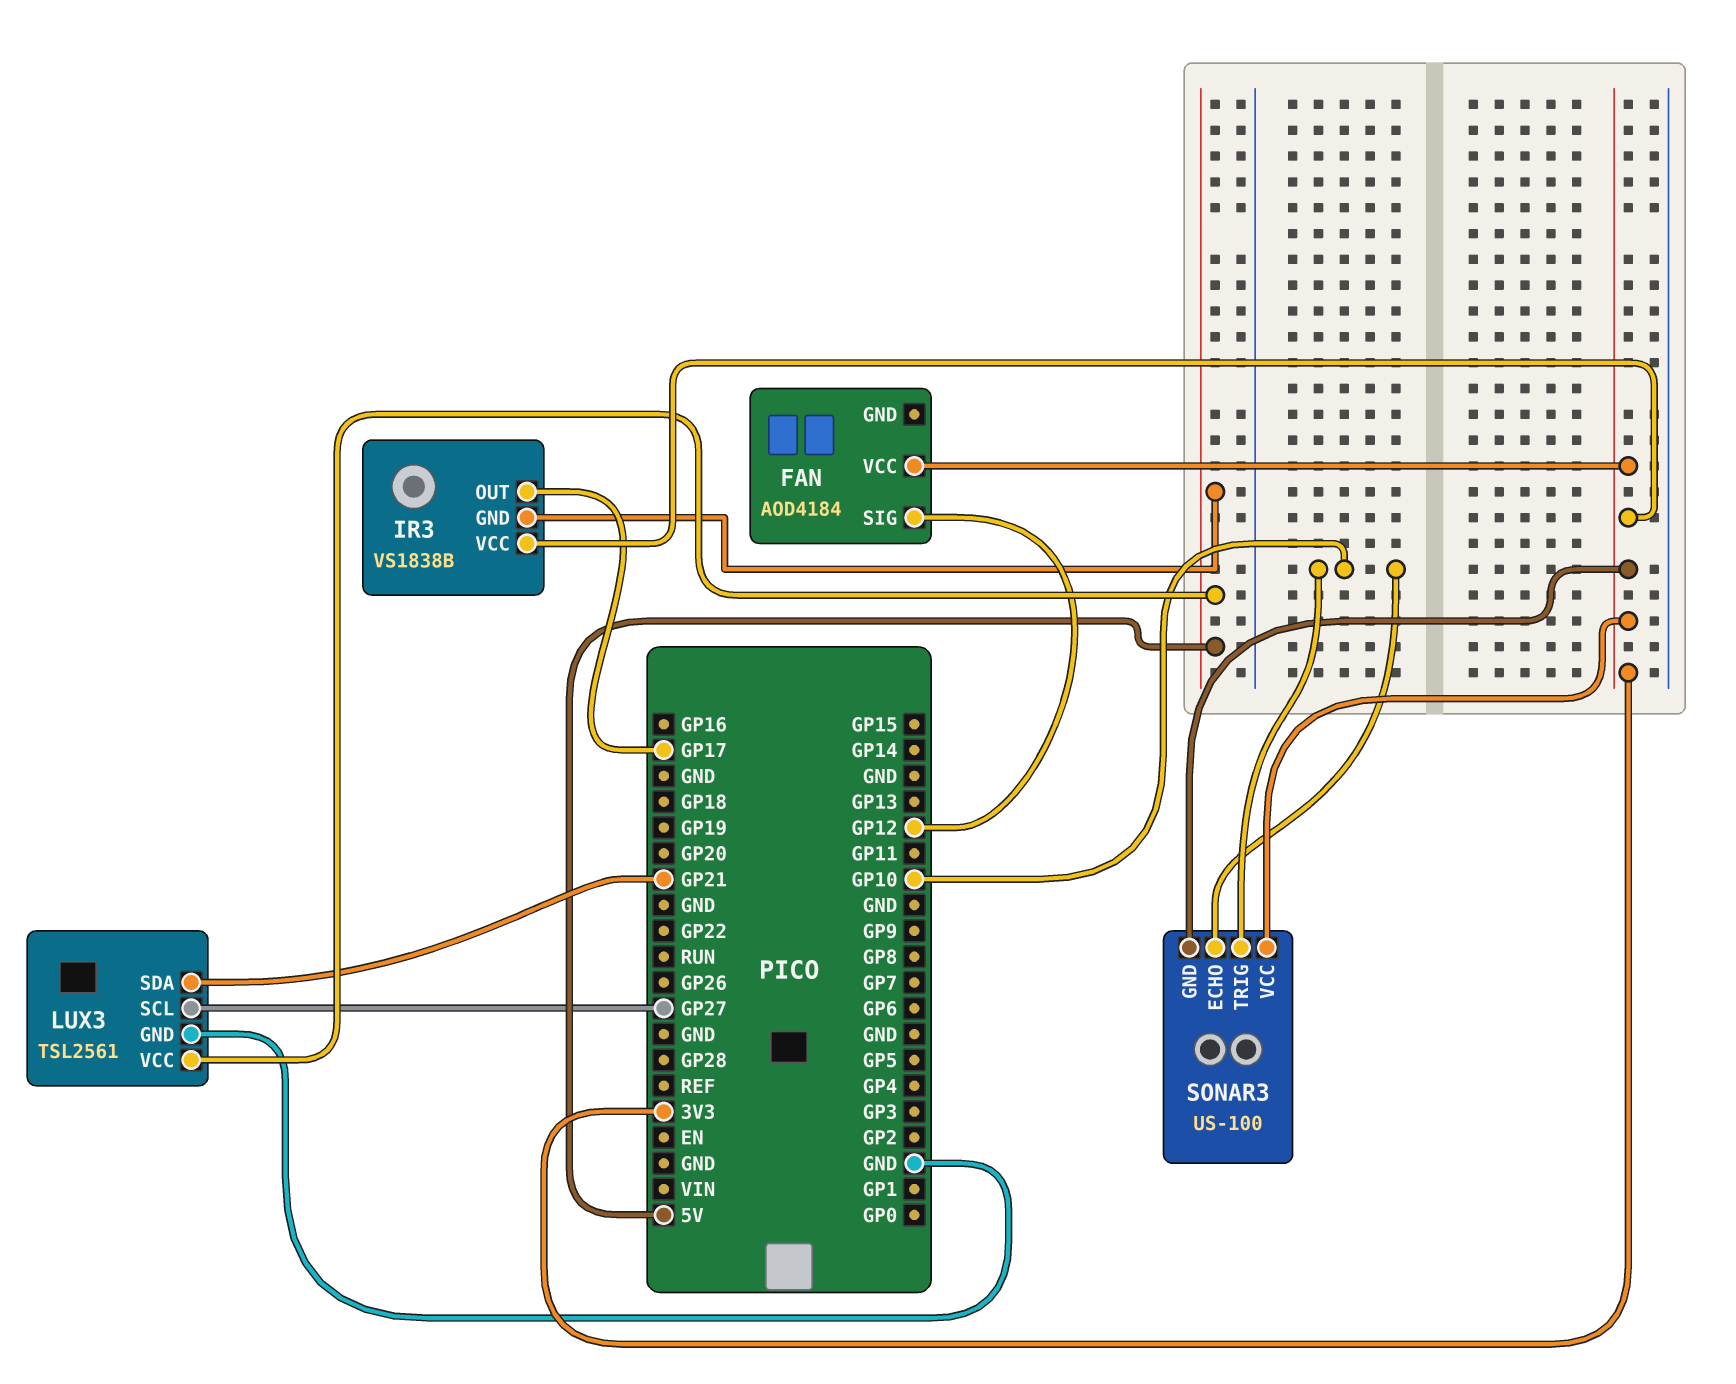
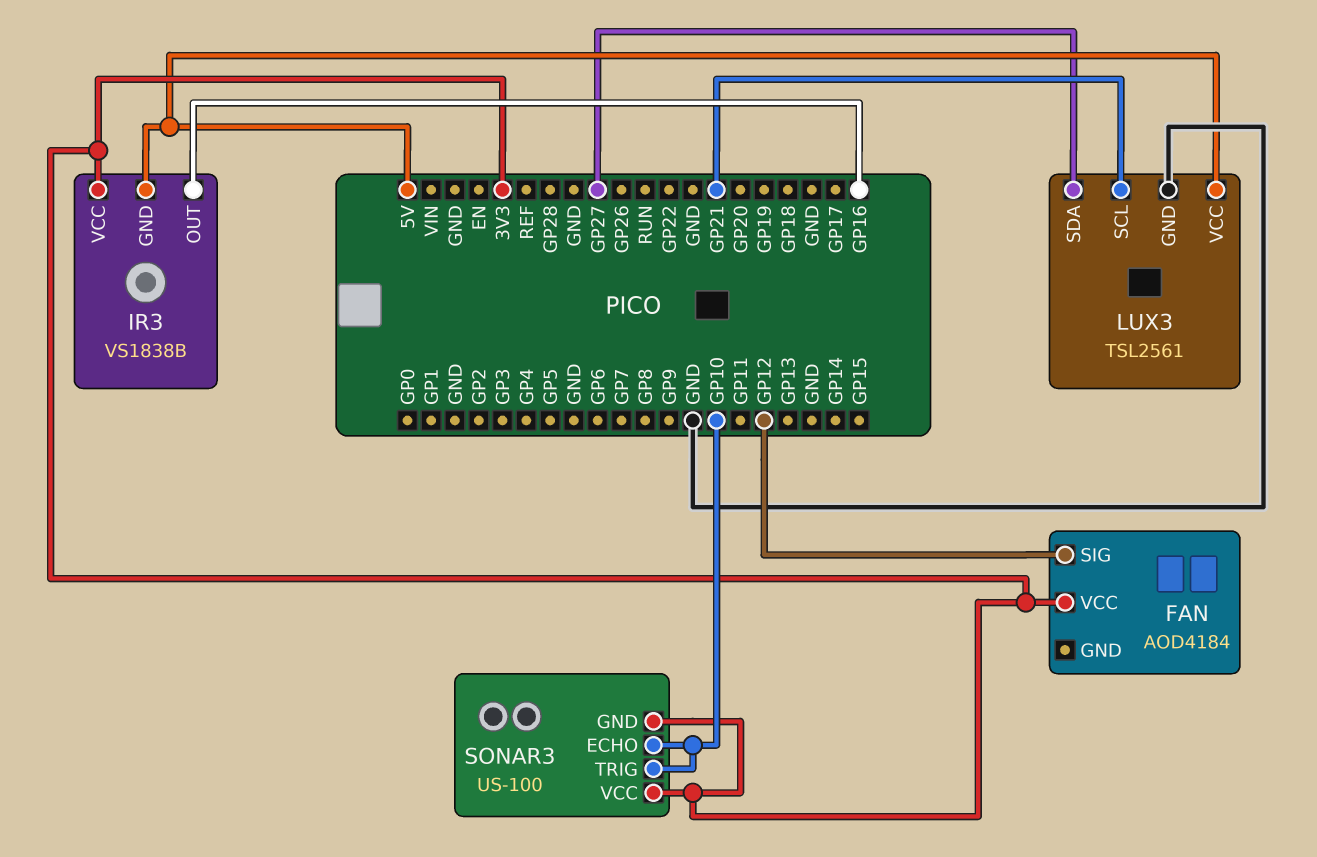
IR3 pin OUT: GP17 -> GP16
LUX3 pin SCL: GP27 -> GP21
LUX3 pin SDA: GP21 -> GP27

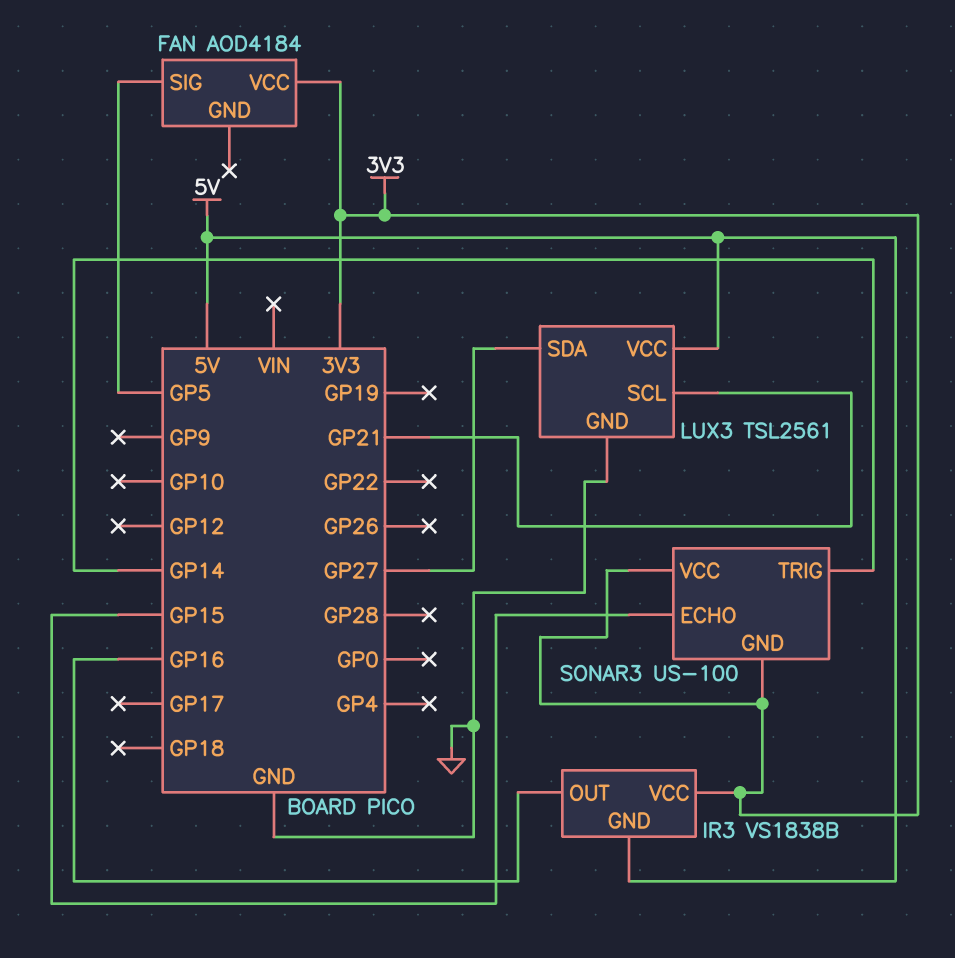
FAN pin SIG: GP12 -> GP5
SONAR3 pin ECHO: GP10 -> GP15
SONAR3 pin TRIG: GP10 -> GP14

